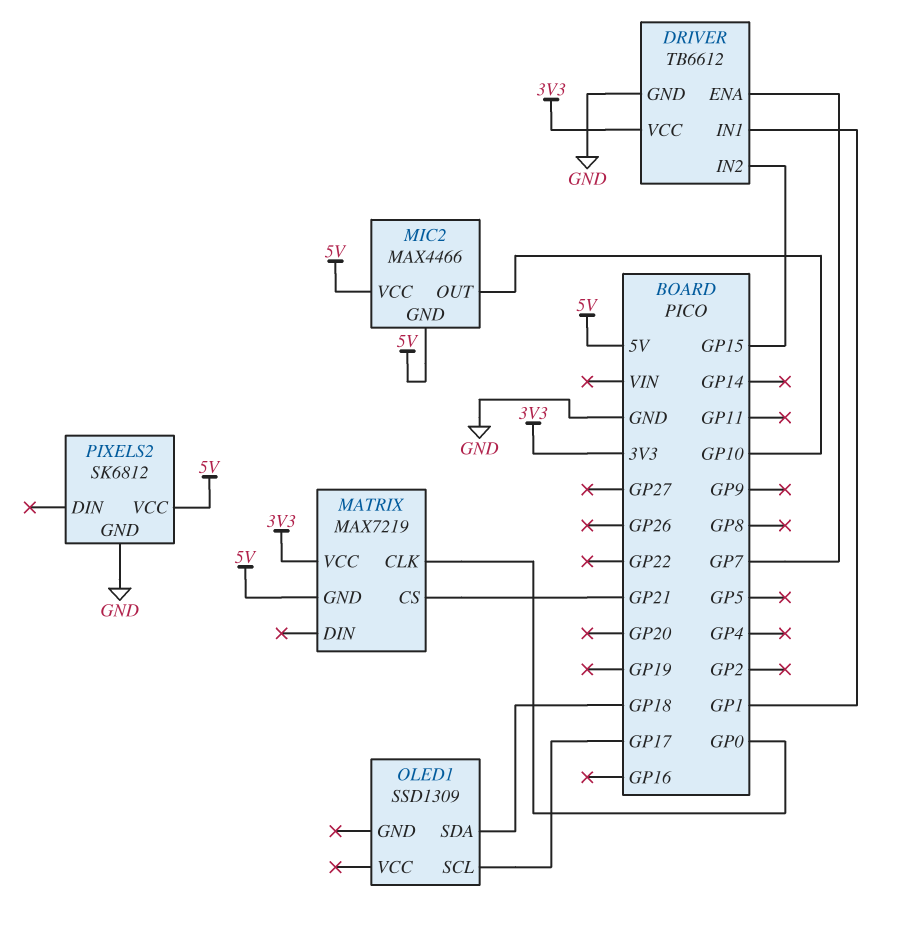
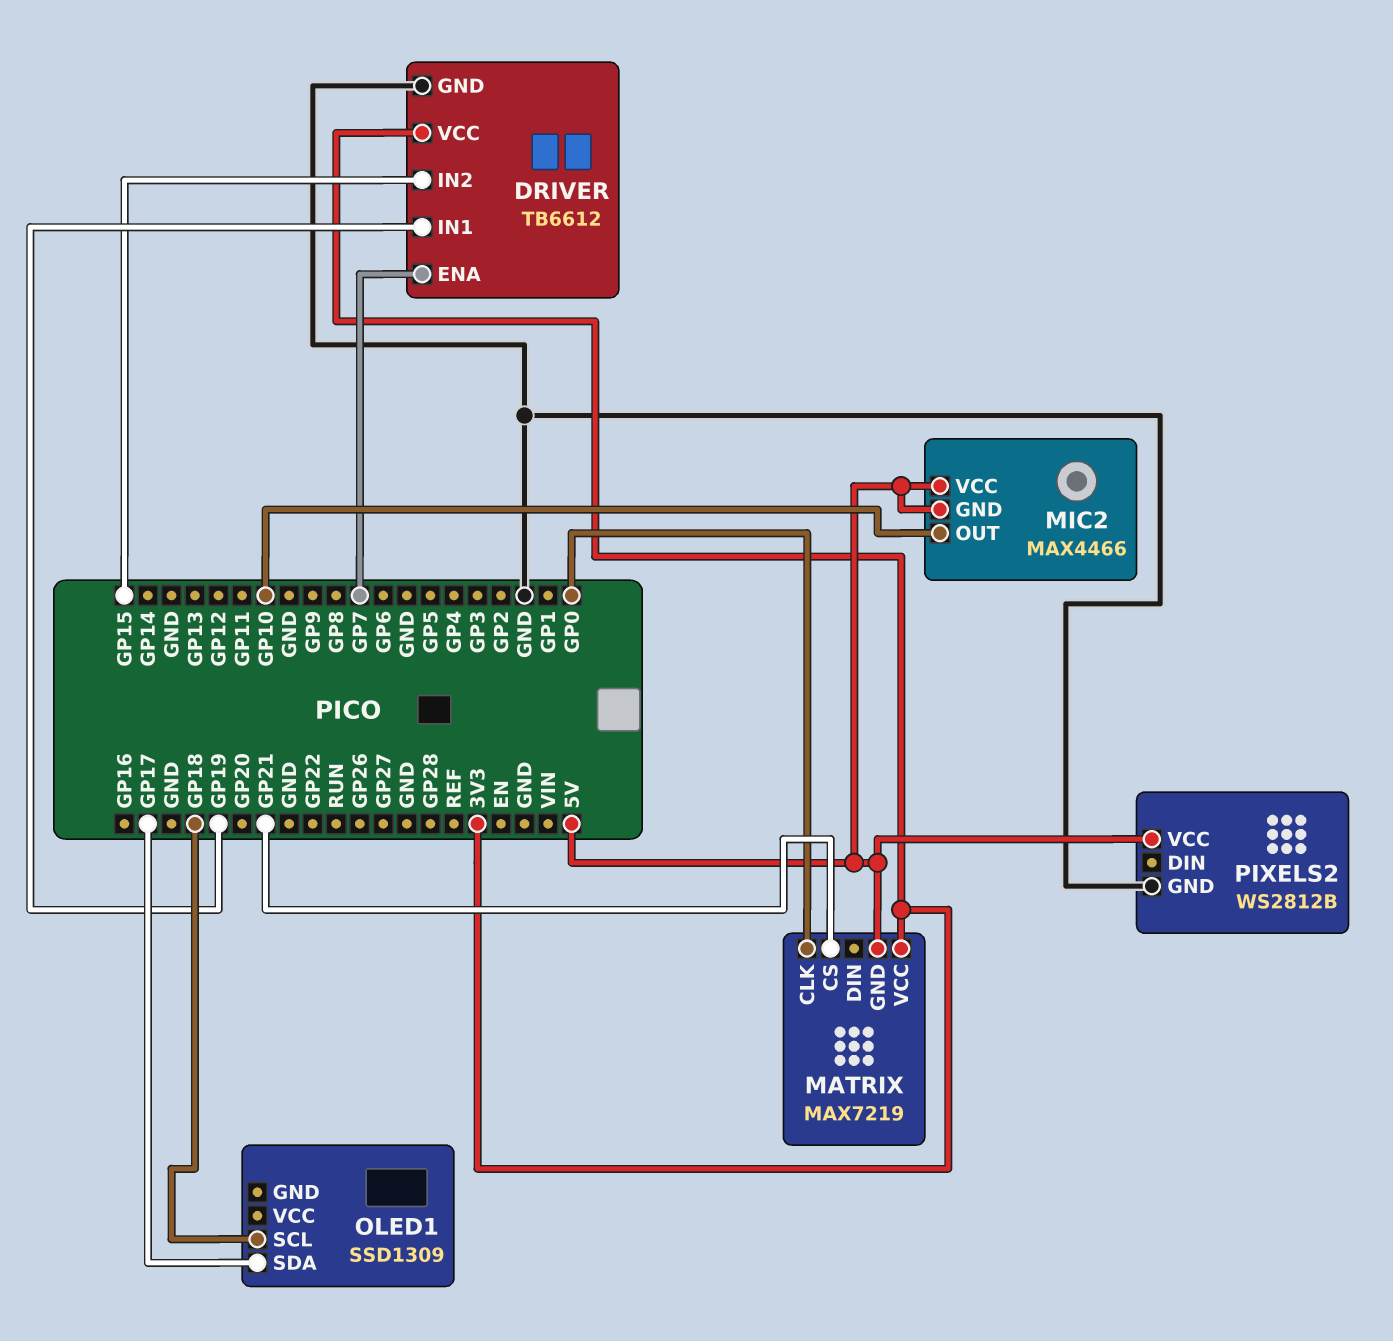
DRIVER pin IN1: GP1 -> GP19
OLED1 pin SCL: GP17 -> GP18
OLED1 pin SDA: GP18 -> GP17
PIXELS2: SK6812 -> WS2812B

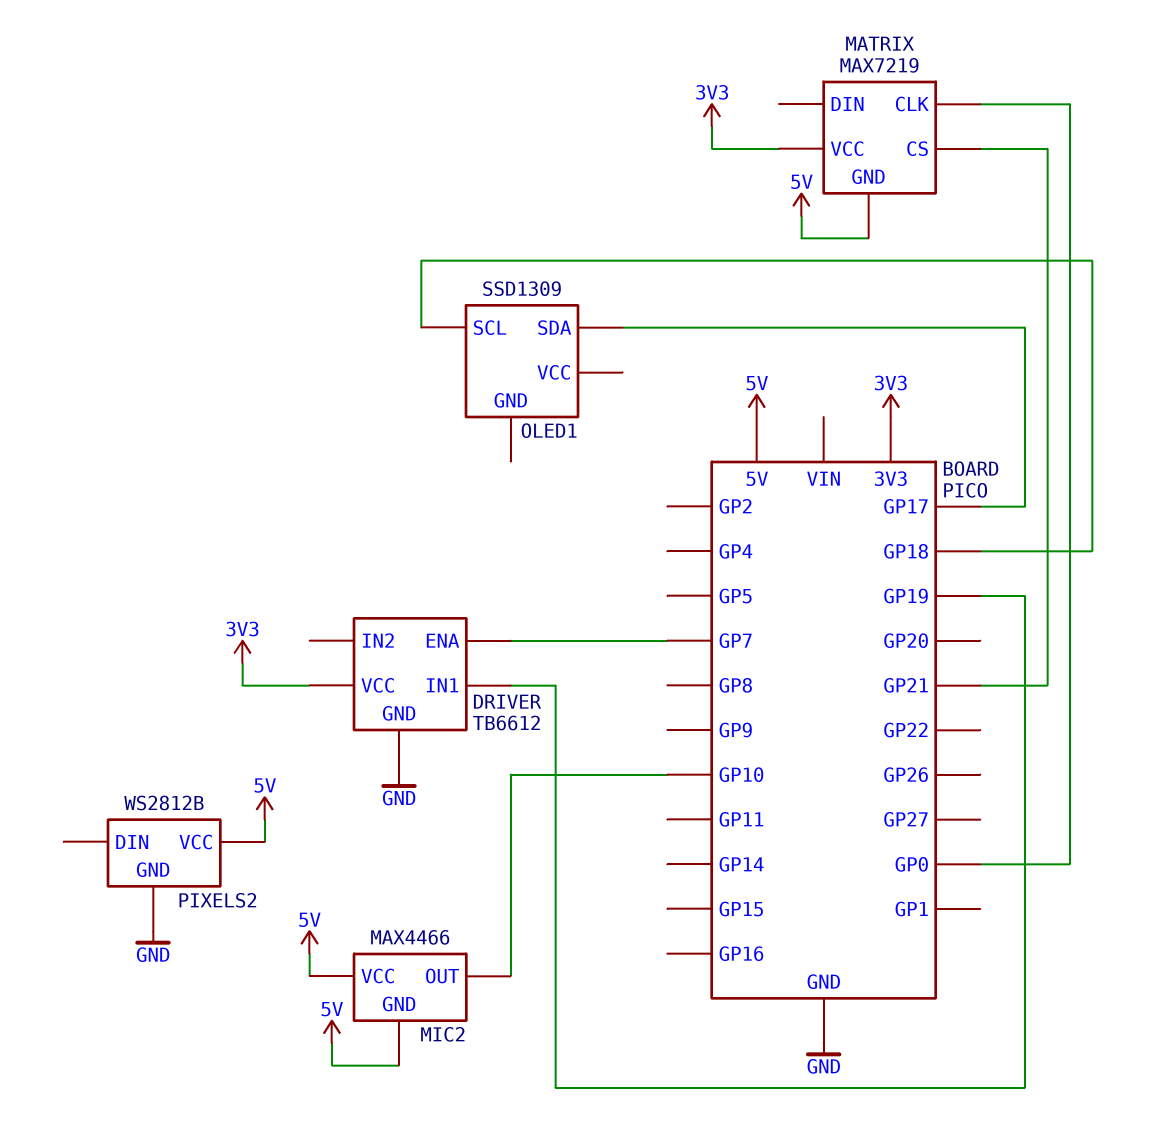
DRIVER pin IN2: GP15 -> none

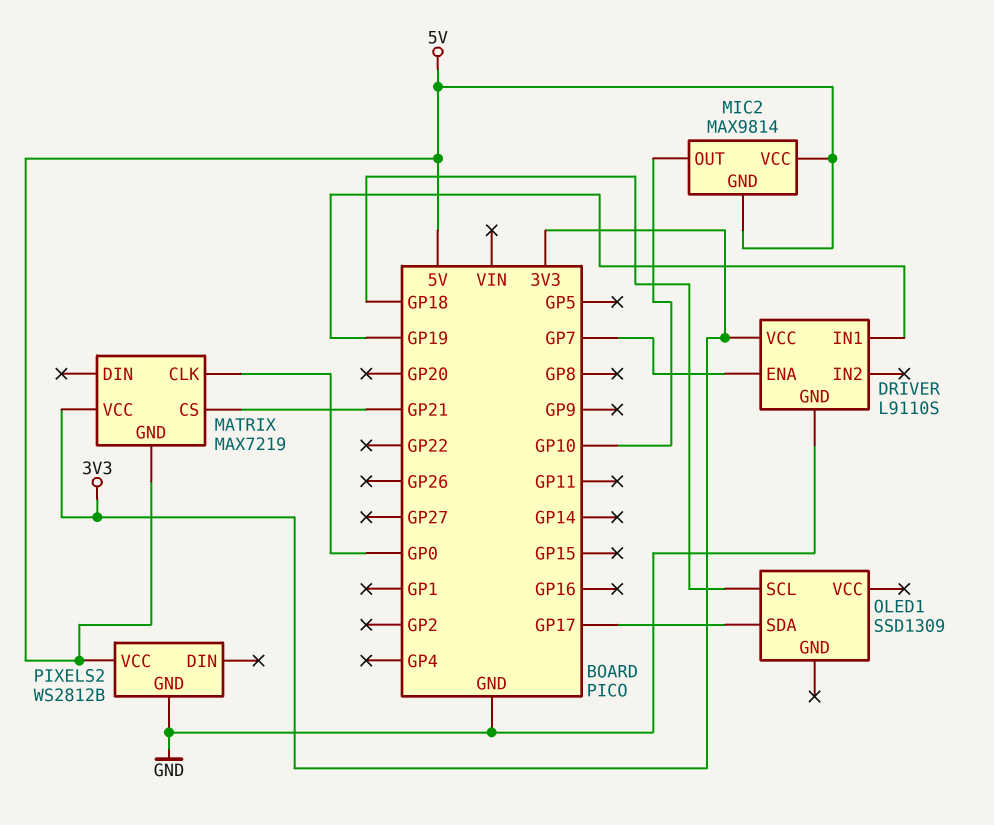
DRIVER: TB6612 -> L9110S
MIC2: MAX4466 -> MAX9814

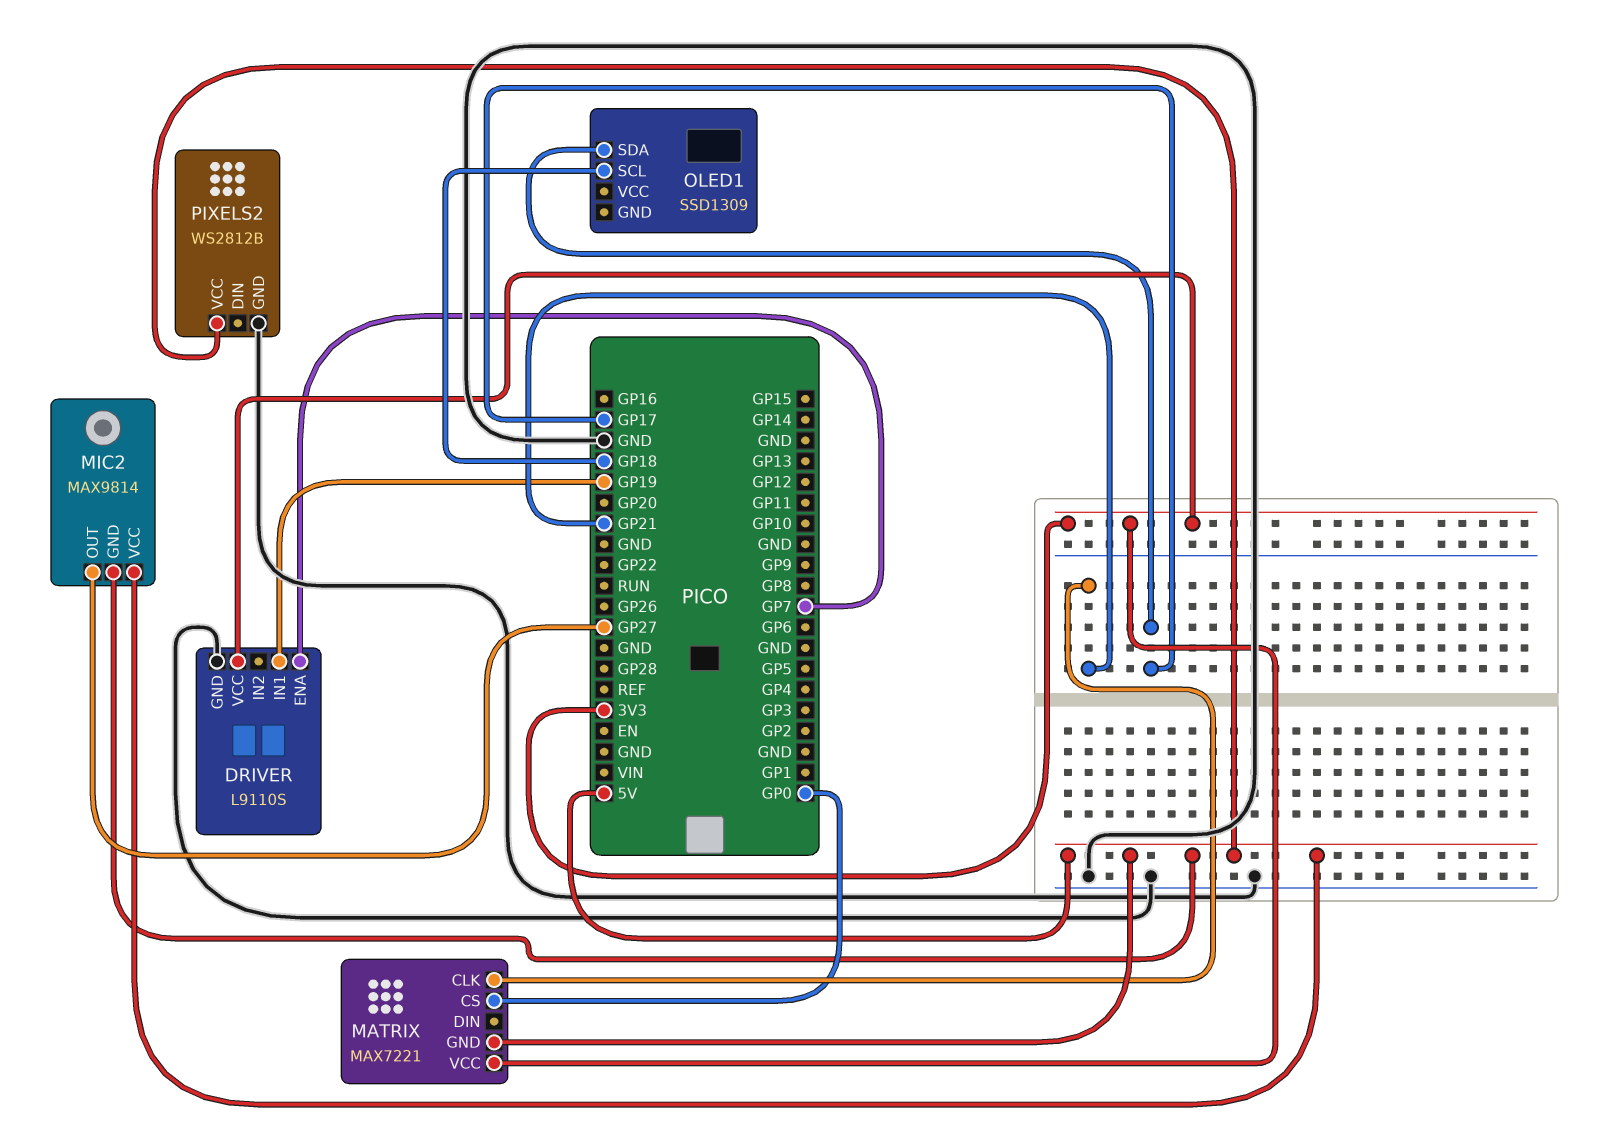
MATRIX: MAX7219 -> MAX7221
MATRIX pin CLK: GP0 -> GP21
MATRIX pin CS: GP21 -> GP0
MIC2 pin OUT: GP10 -> GP27

